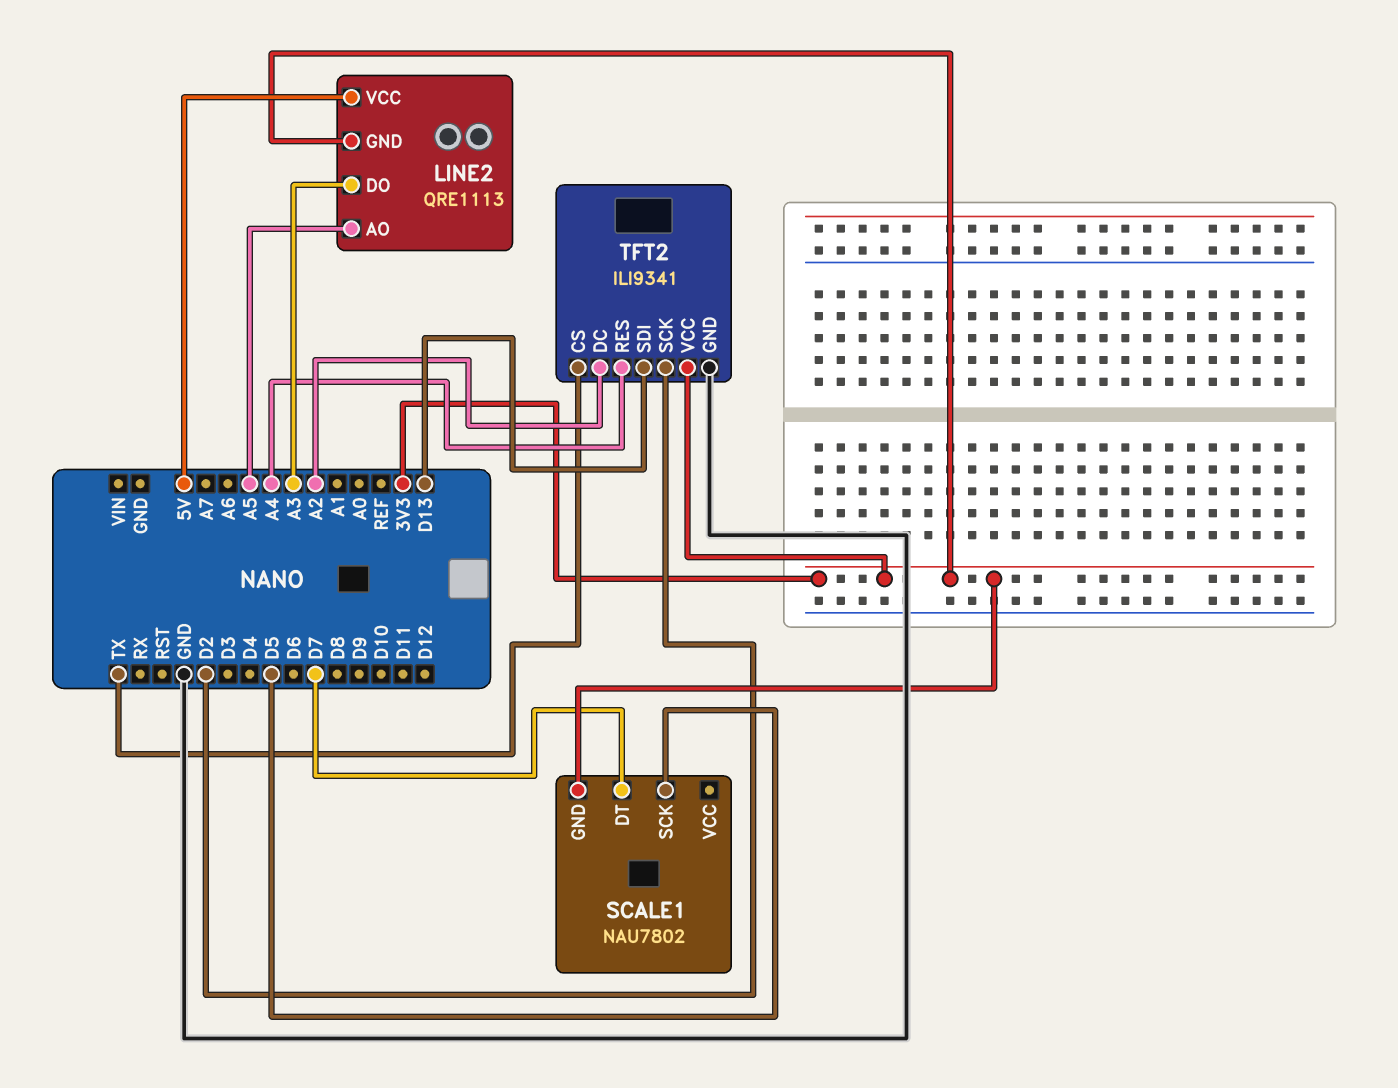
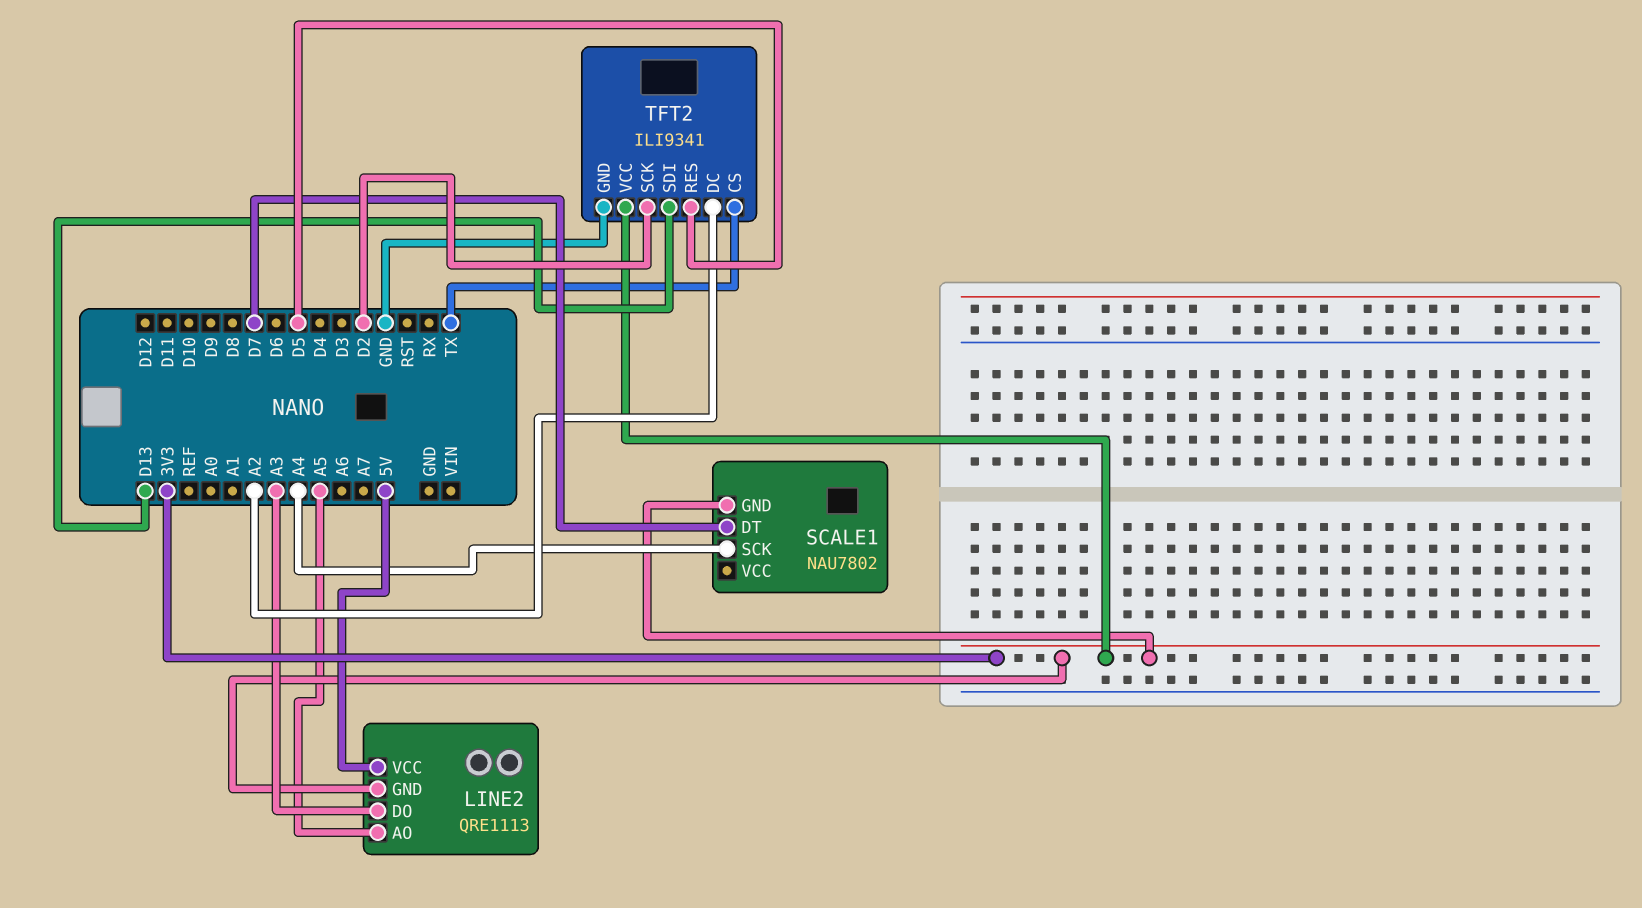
SCALE1 pin SCK: D5 -> A4
TFT2 pin RES: A4 -> D5

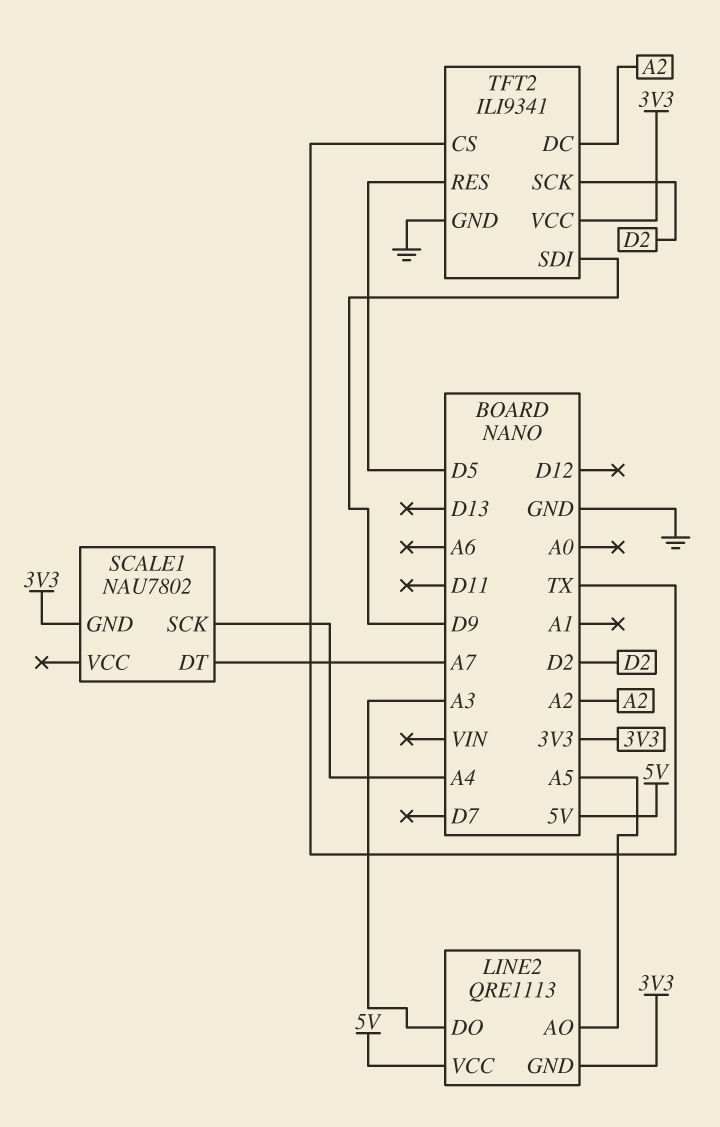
SCALE1 pin DT: D7 -> A7
TFT2 pin SDI: D13 -> D9

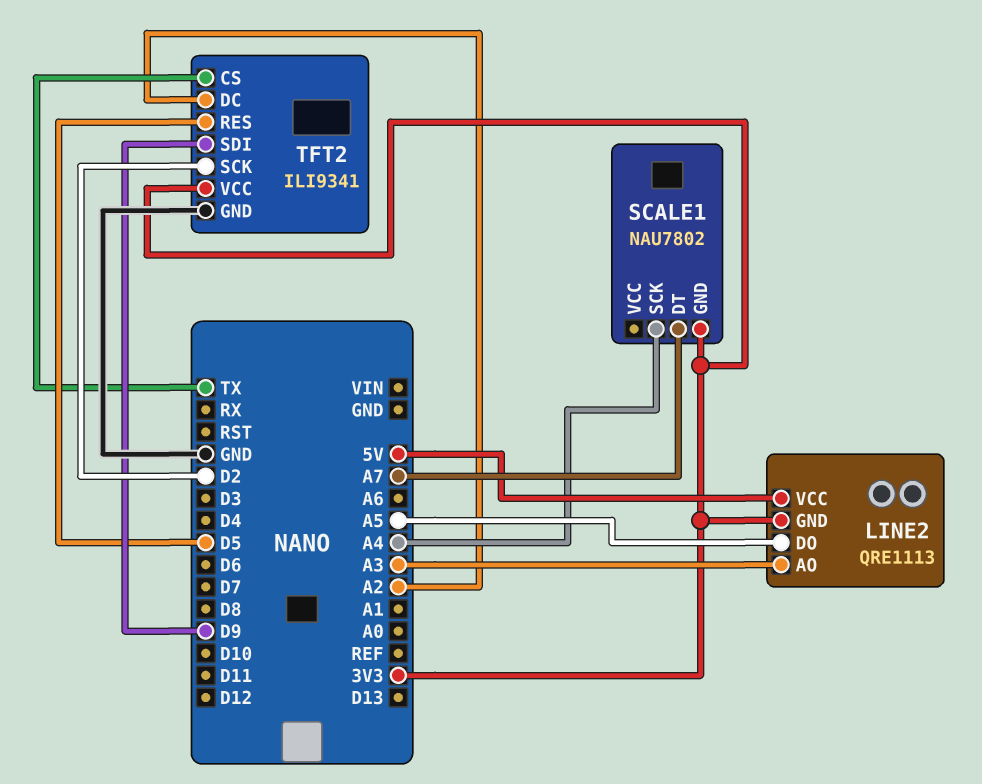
LINE2 pin AO: A5 -> A3
LINE2 pin DO: A3 -> A5

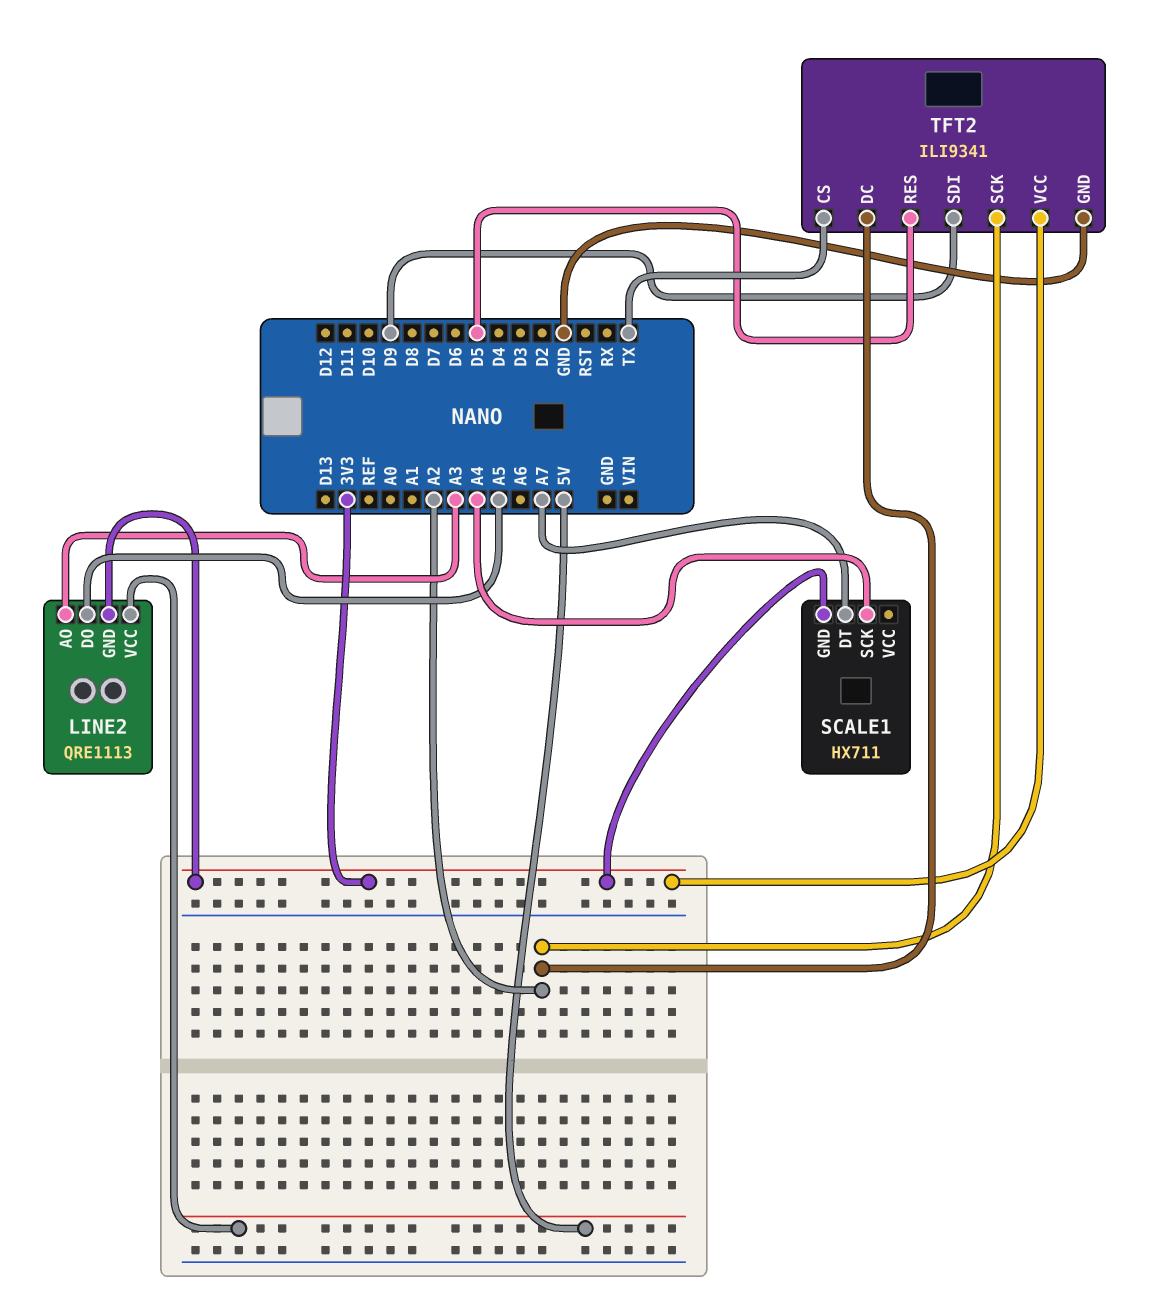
SCALE1: NAU7802 -> HX711
TFT2 pin SCK: D2 -> A2

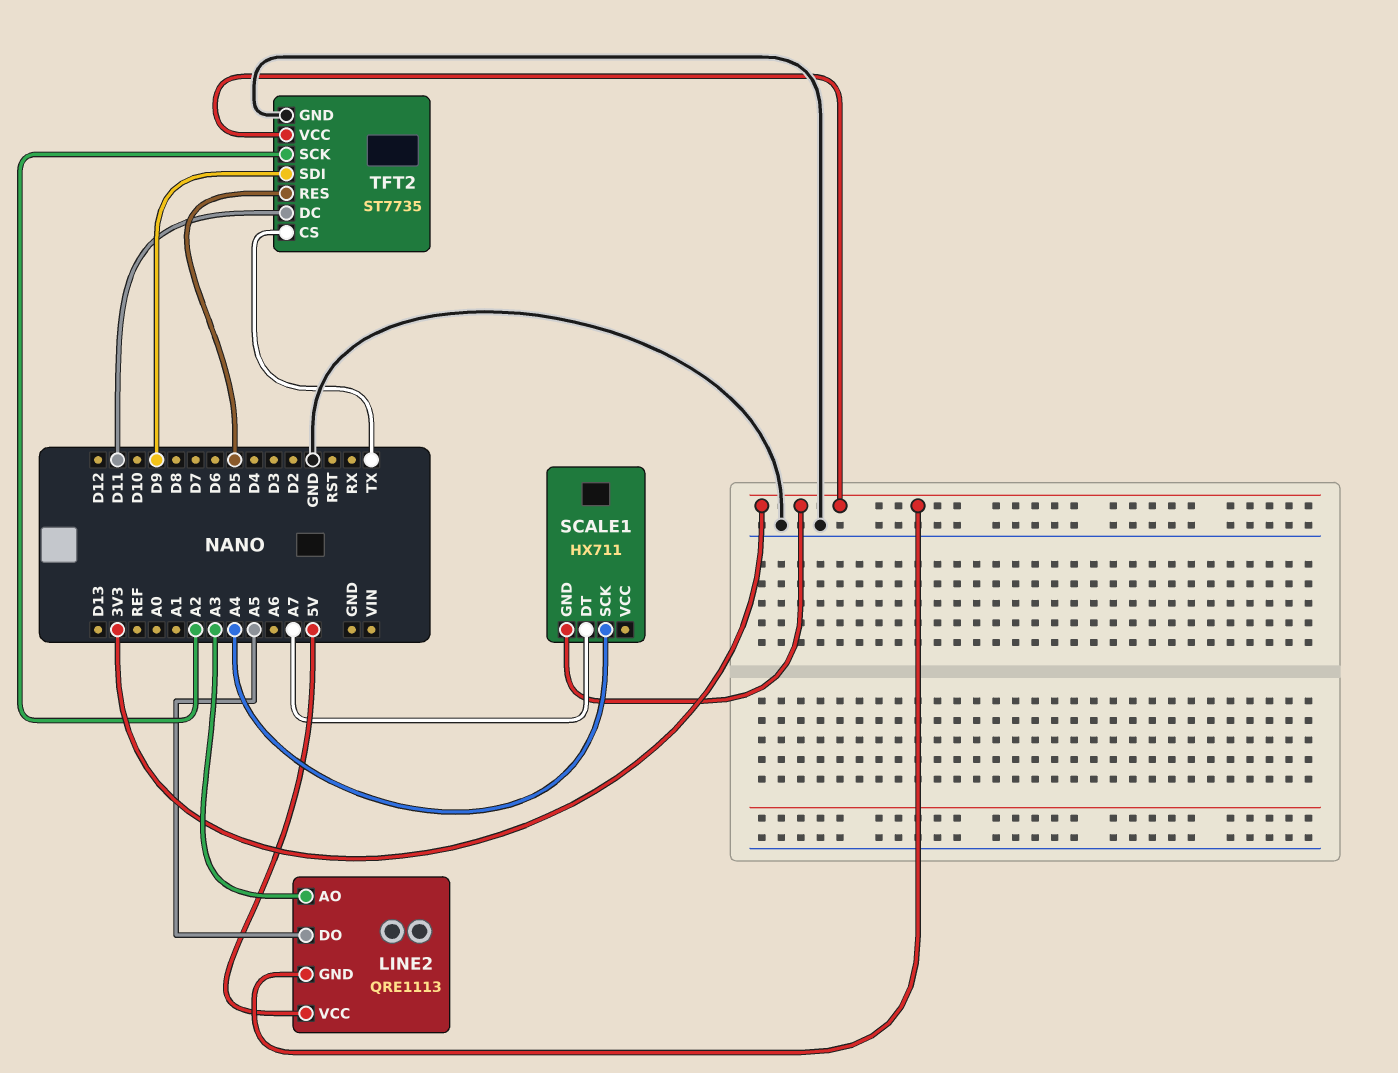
TFT2: ILI9341 -> ST7735
TFT2 pin DC: A2 -> D11

